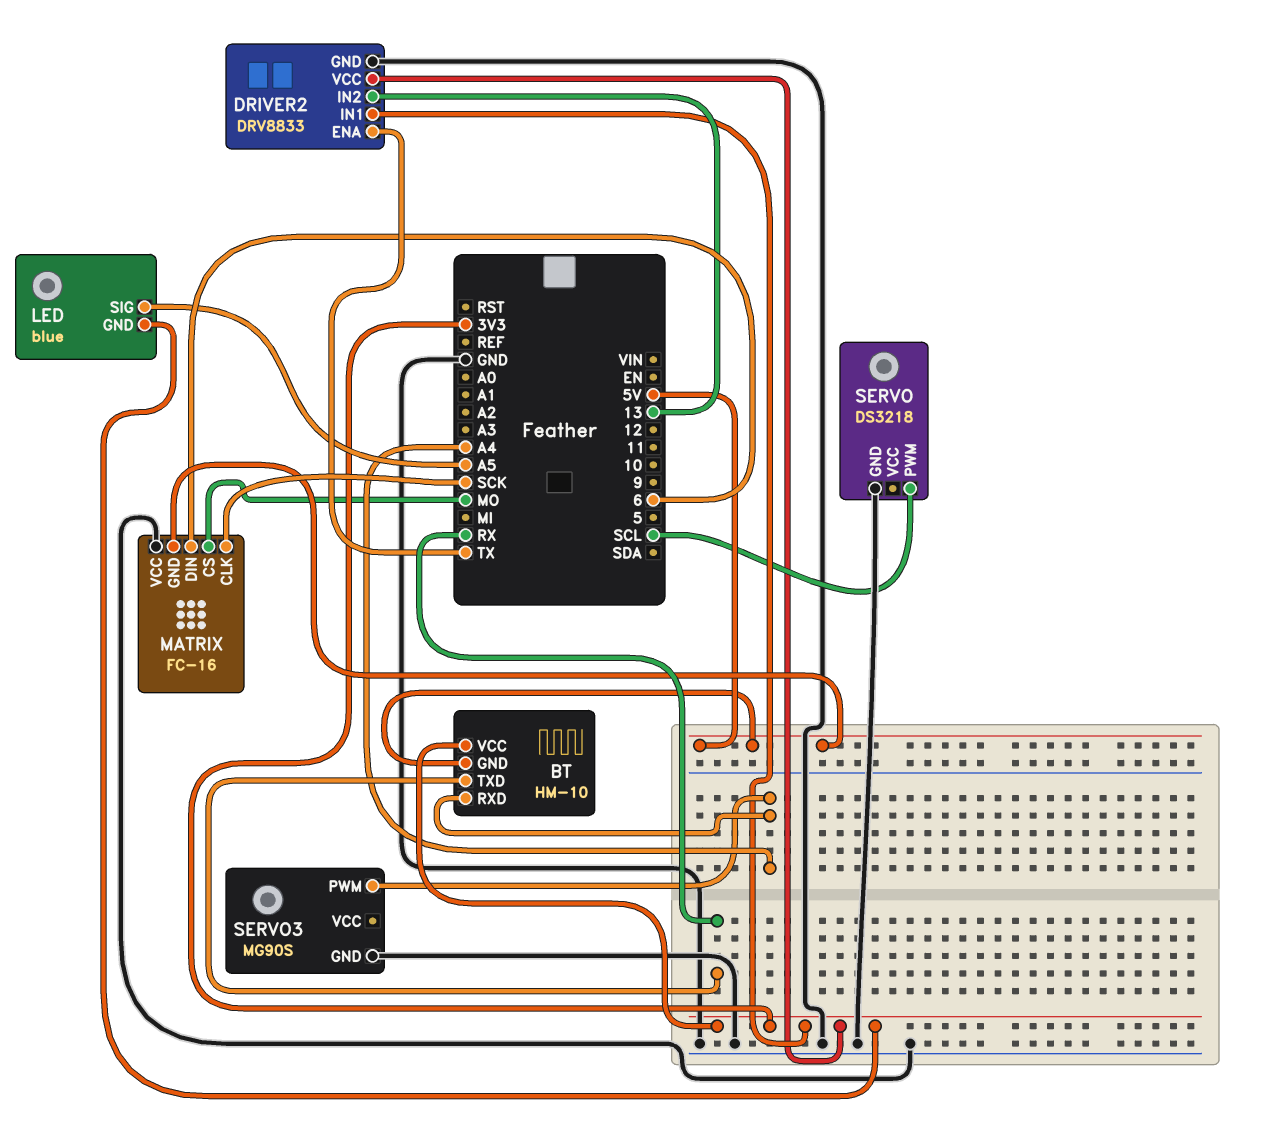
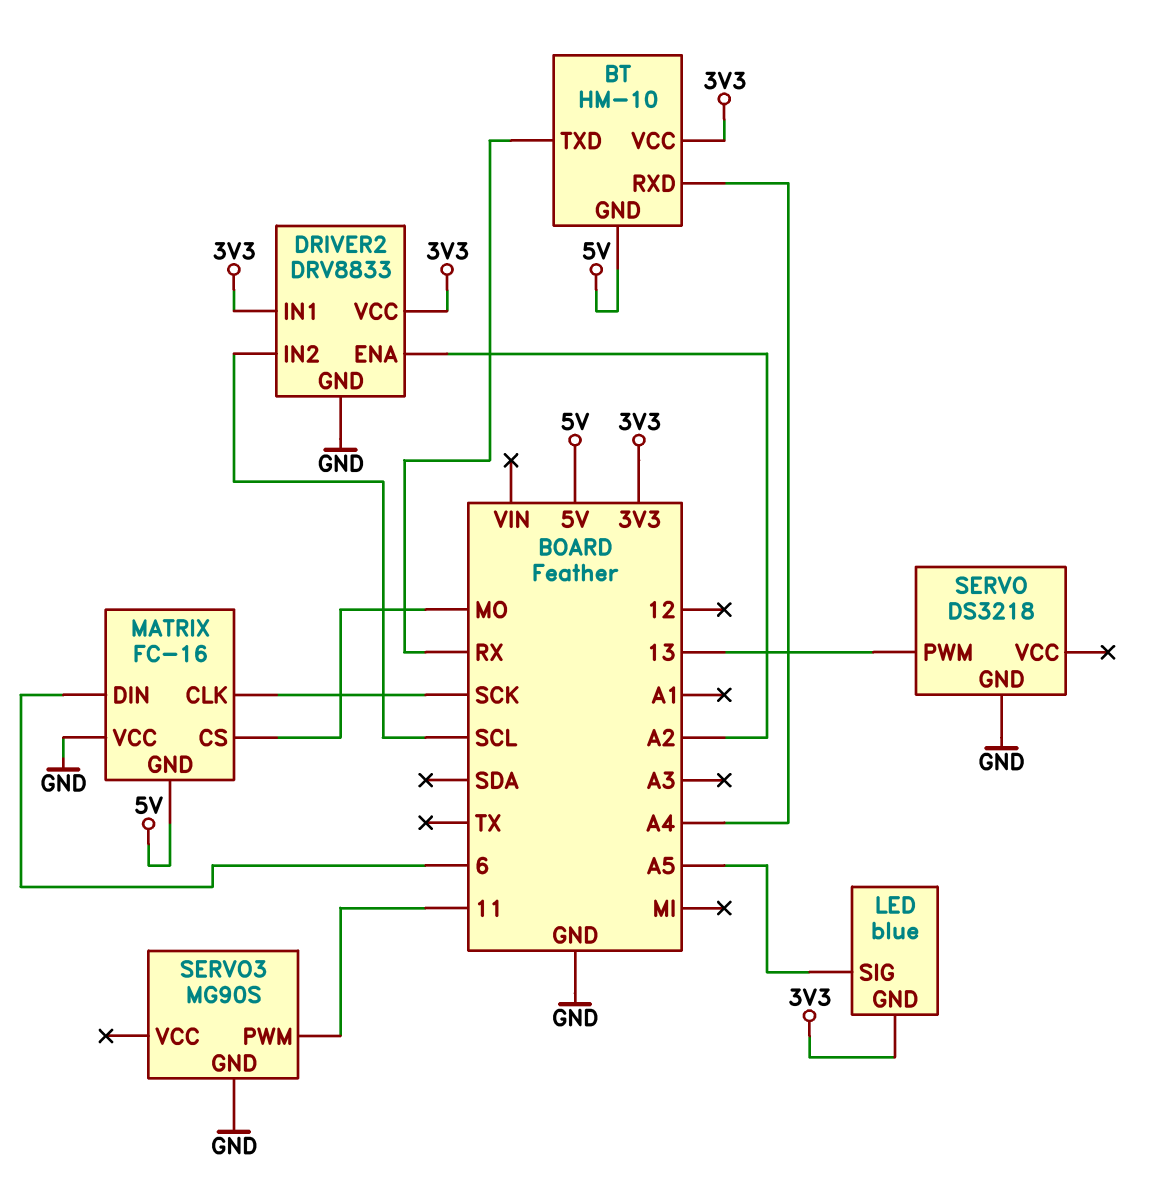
DRIVER2 pin ENA: TX -> A2
DRIVER2 pin IN2: 13 -> SCL
SERVO pin PWM: SCL -> 13
SERVO3 pin PWM: A4 -> 11

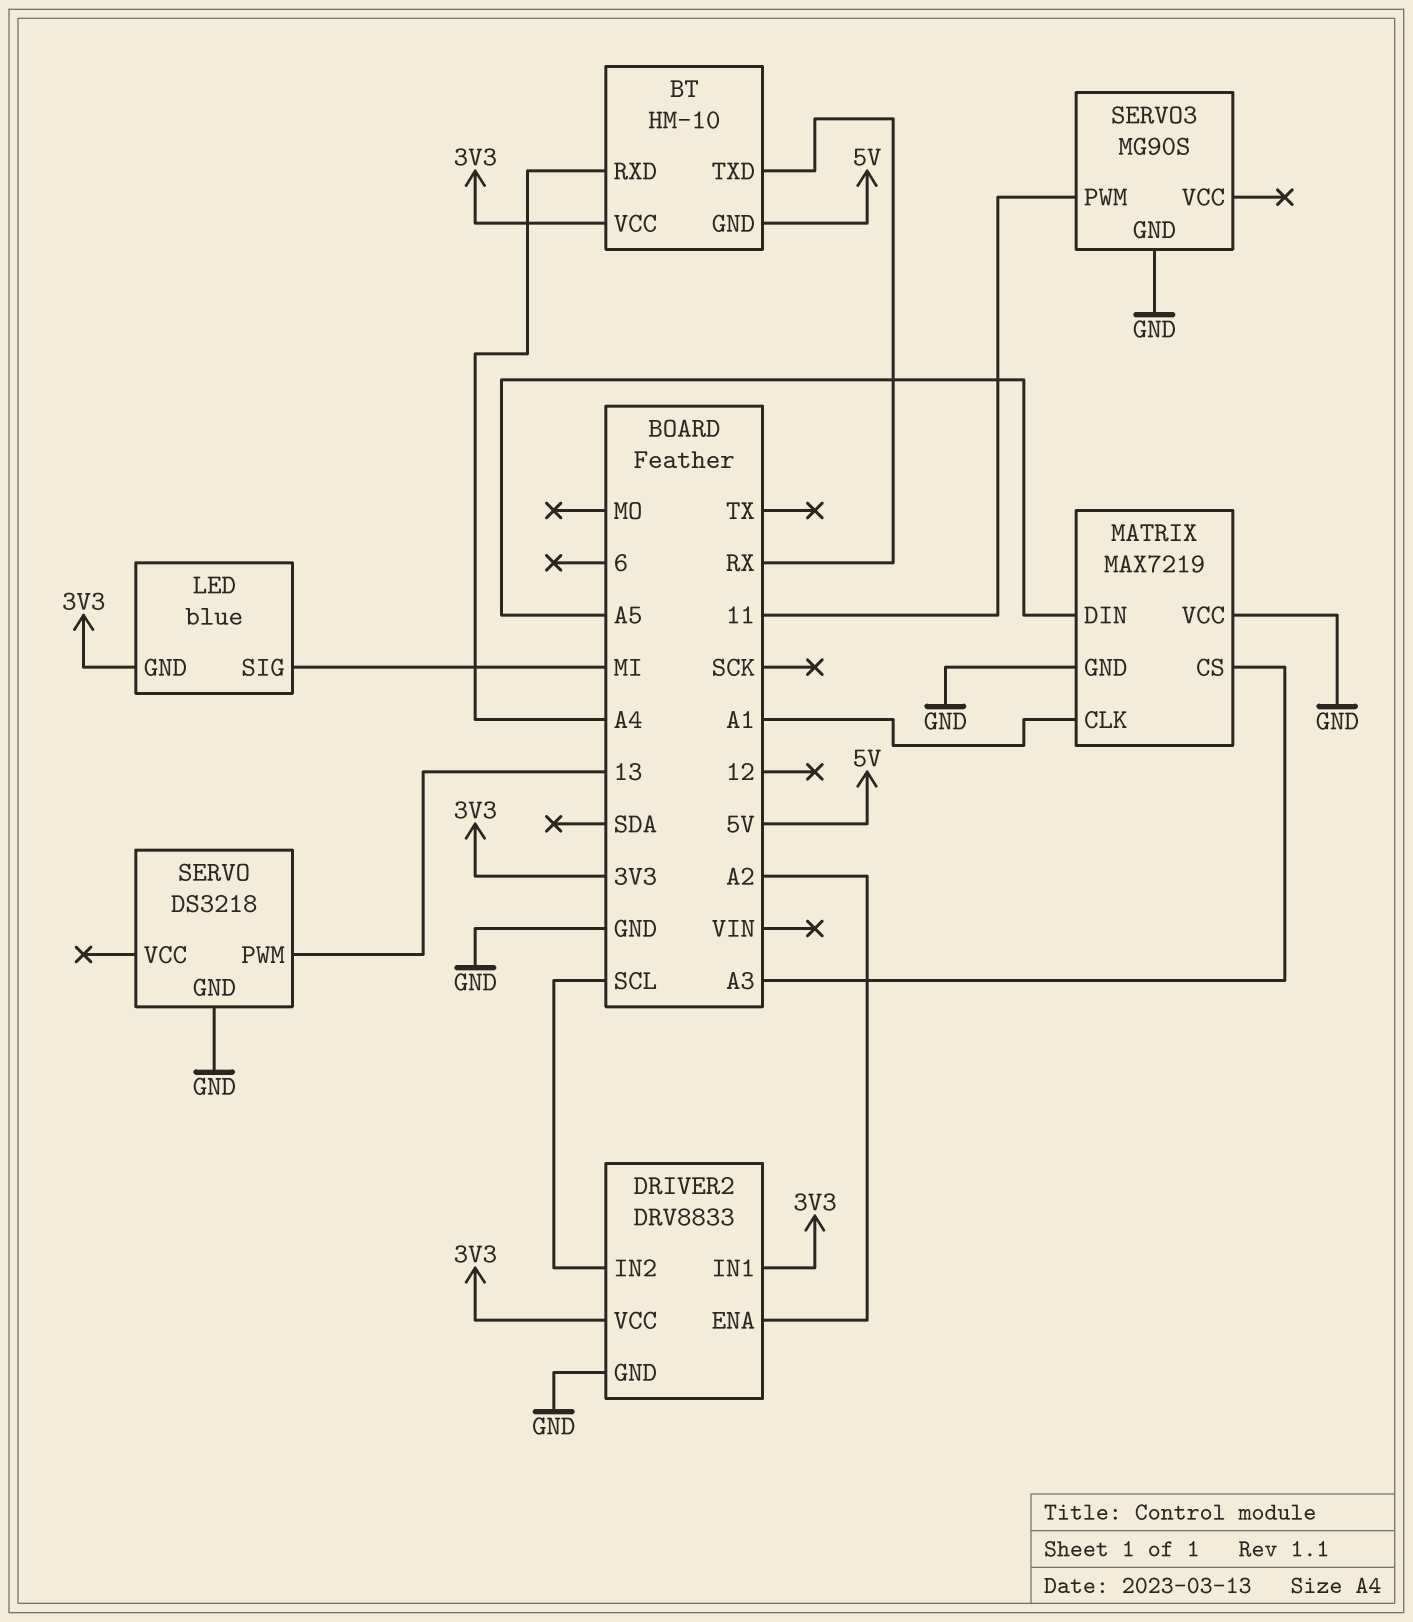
LED pin SIG: A5 -> MI
MATRIX: FC-16 -> MAX7219
MATRIX pin CLK: SCK -> A1
MATRIX pin CS: MO -> A3
MATRIX pin DIN: 6 -> A5
MATRIX pin GND: 5V -> GND

